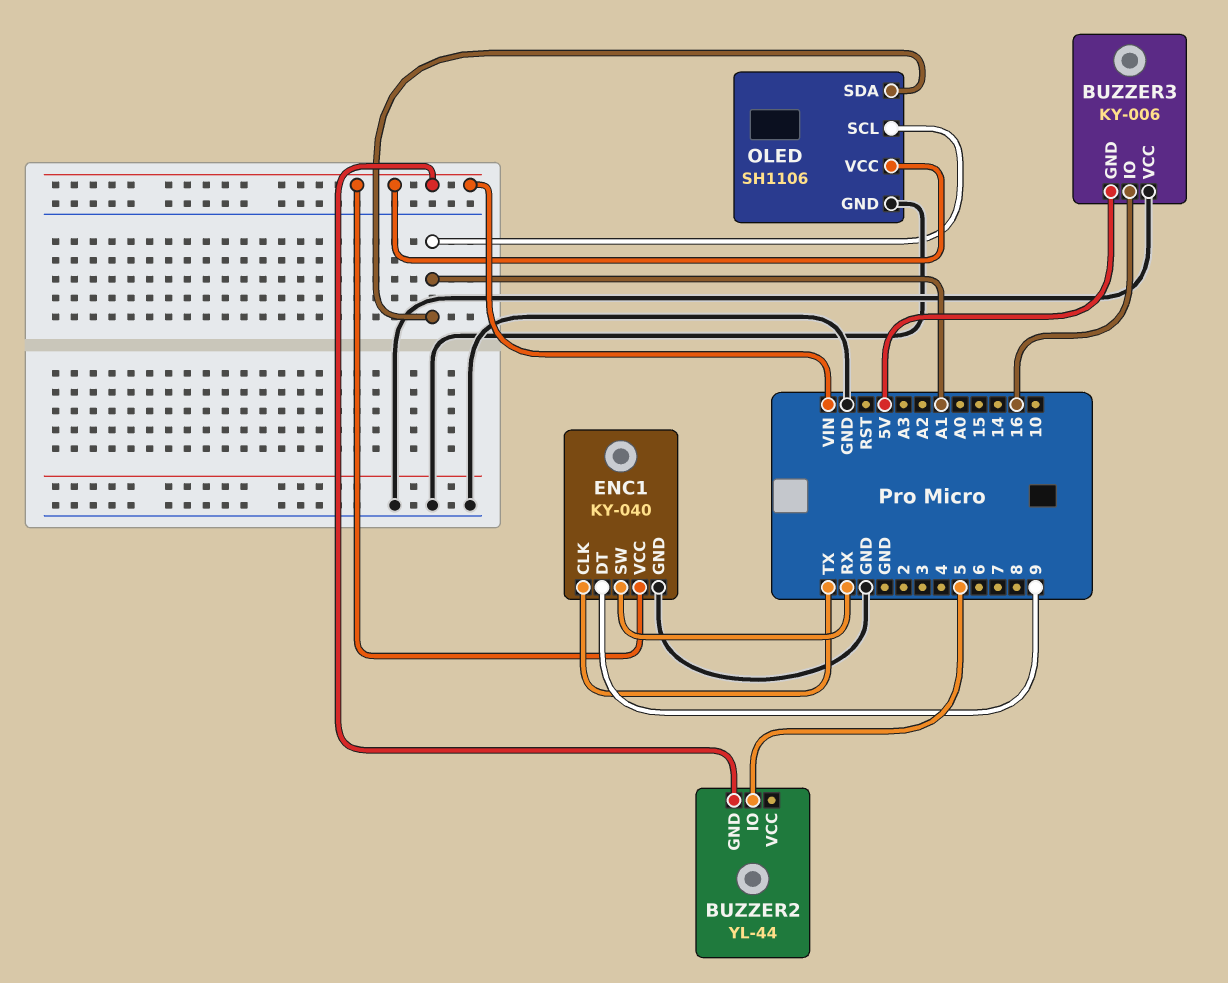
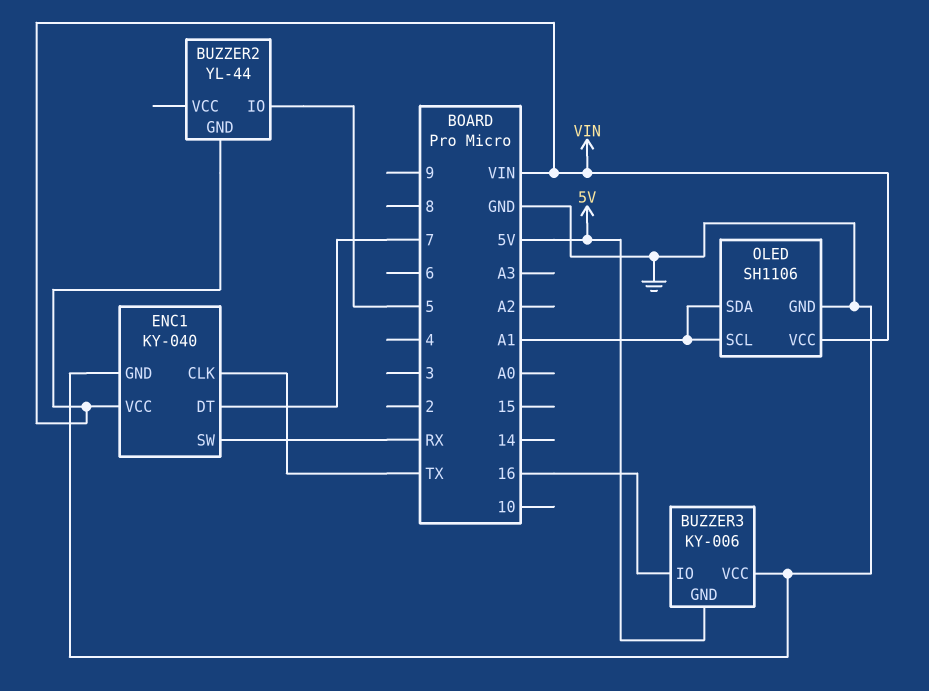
ENC1 pin DT: 9 -> 7

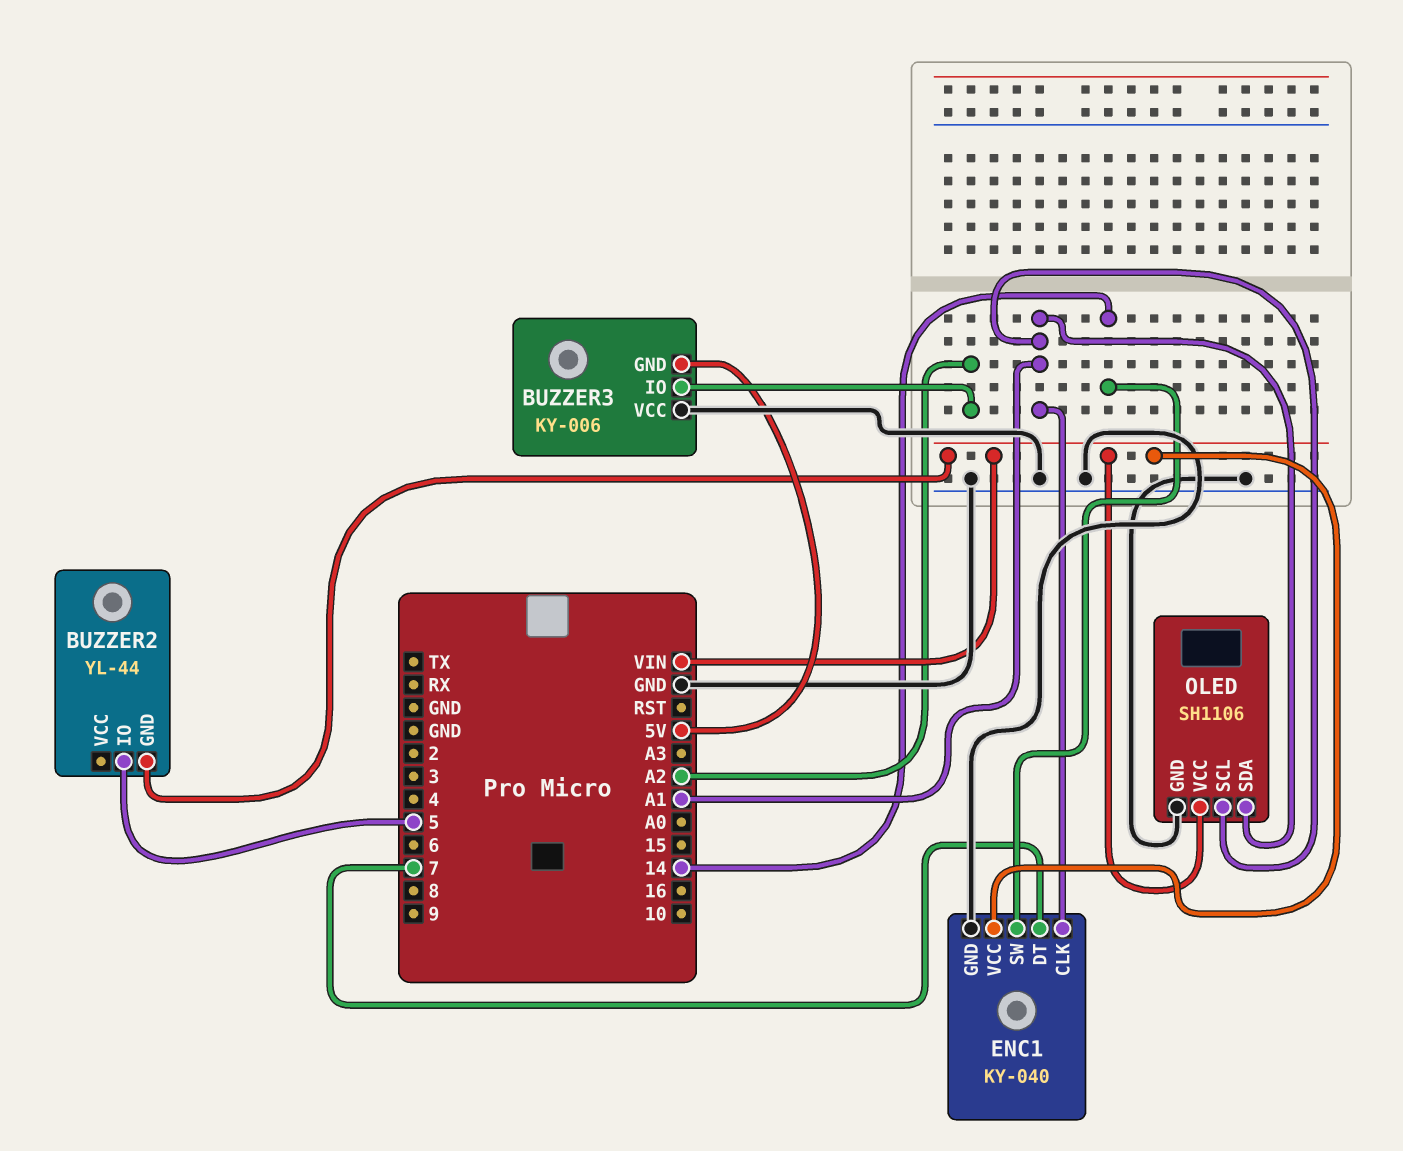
BUZZER3 pin IO: 16 -> A2
ENC1 pin CLK: TX -> A1
ENC1 pin SW: RX -> 14

